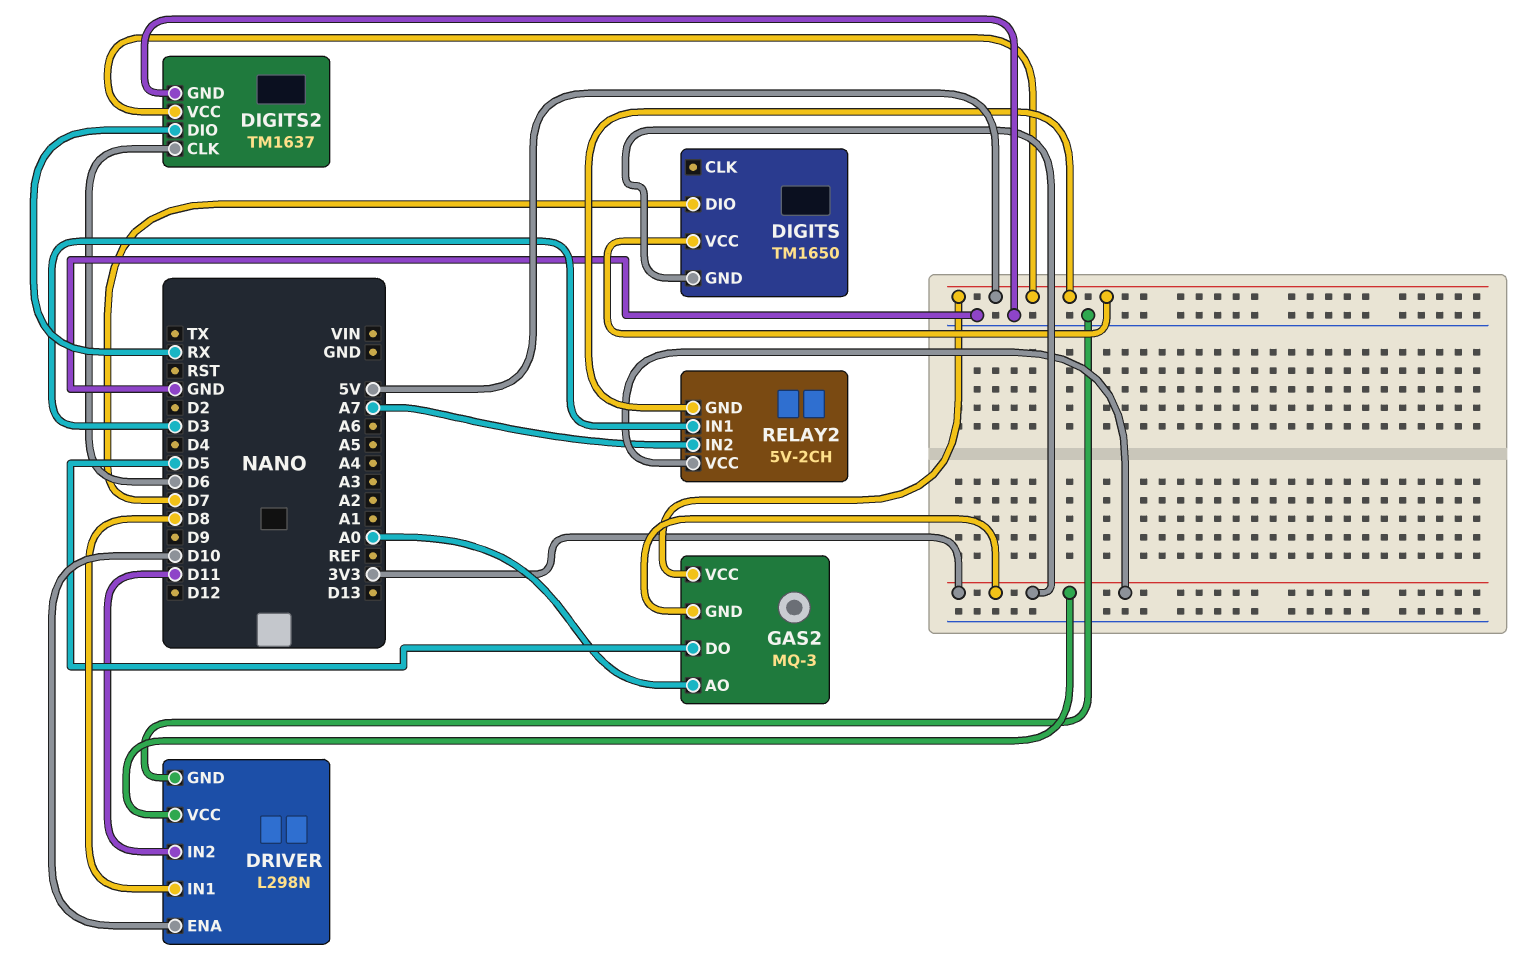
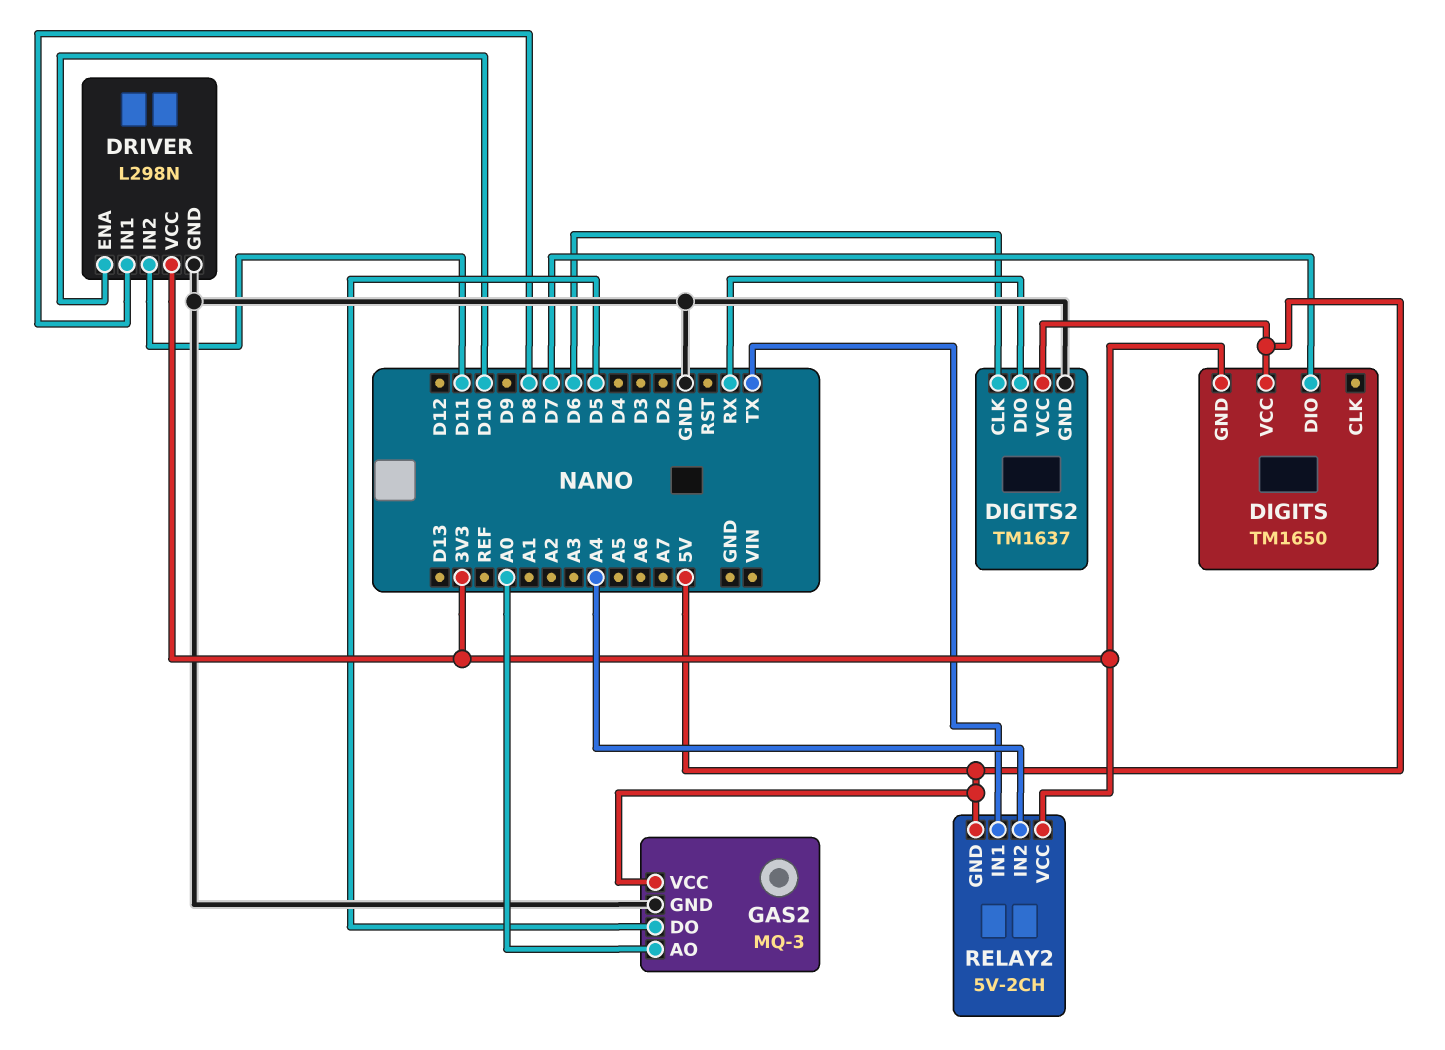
GAS2 pin GND: 3V3 -> GND
RELAY2 pin IN1: D3 -> TX
RELAY2 pin IN2: A7 -> A4

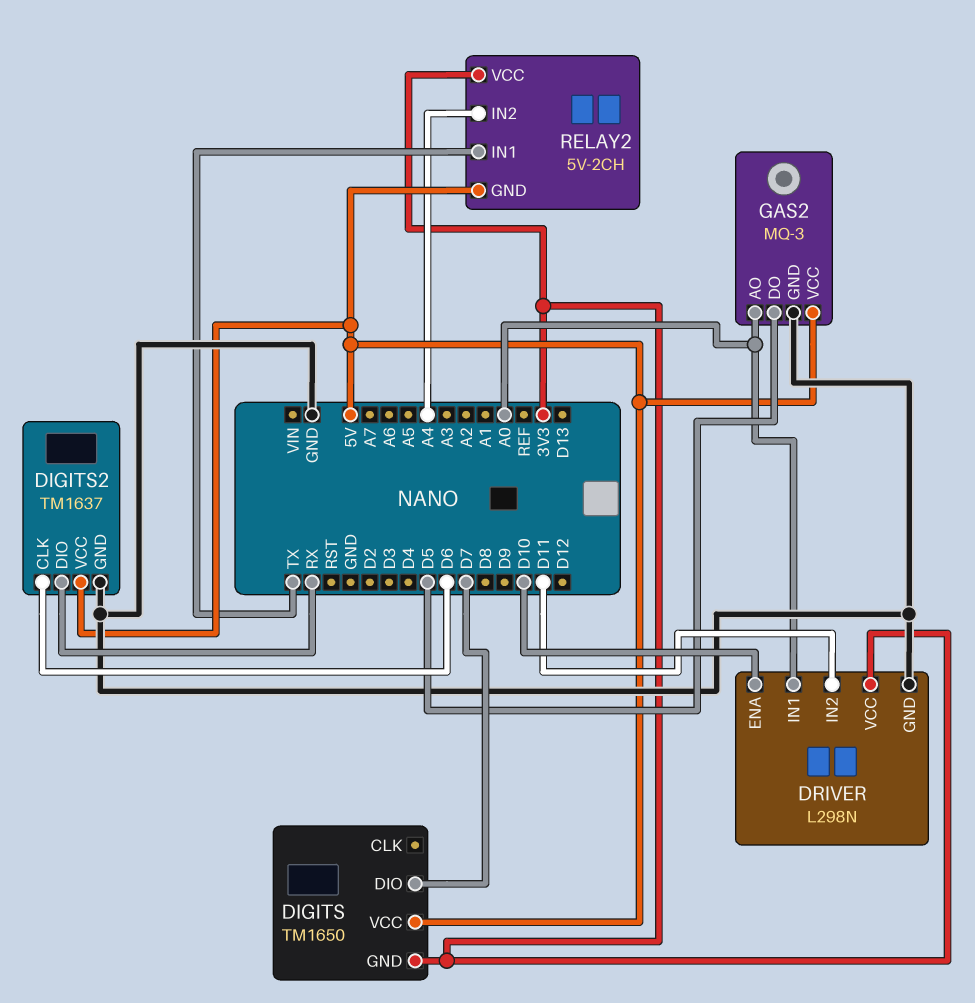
DRIVER pin IN1: D8 -> A0

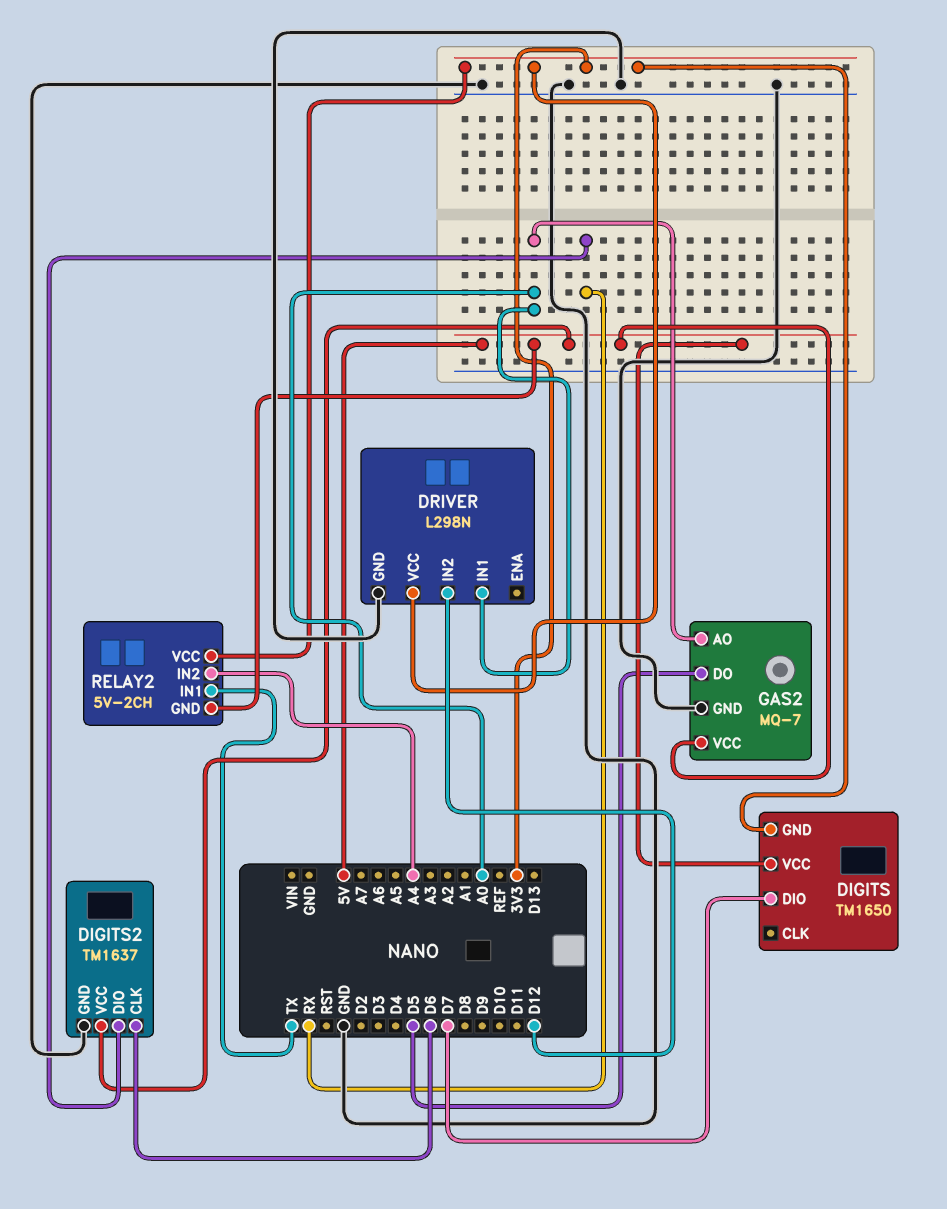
DRIVER pin ENA: D10 -> none
DRIVER pin IN2: D11 -> D12
GAS2: MQ-3 -> MQ-7

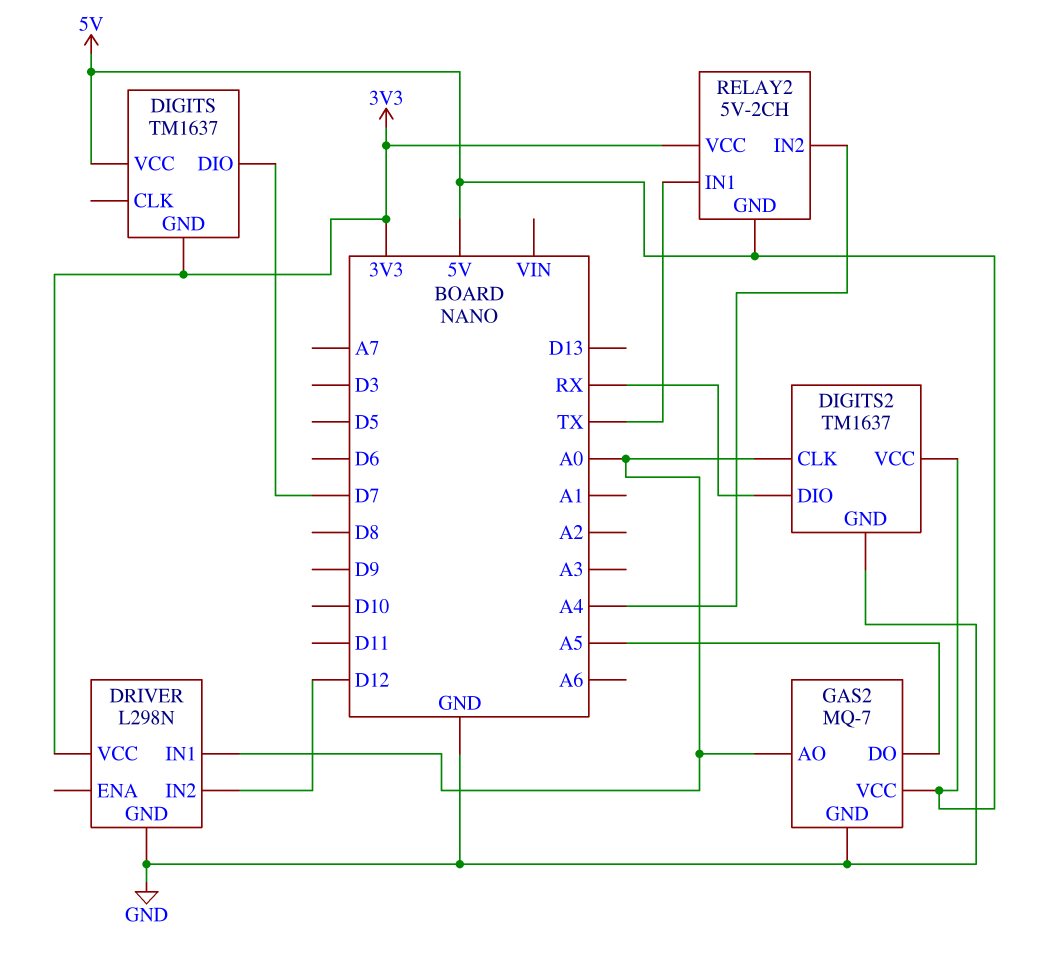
DIGITS: TM1650 -> TM1637
DIGITS2 pin CLK: D6 -> A0
GAS2 pin DO: D5 -> A5

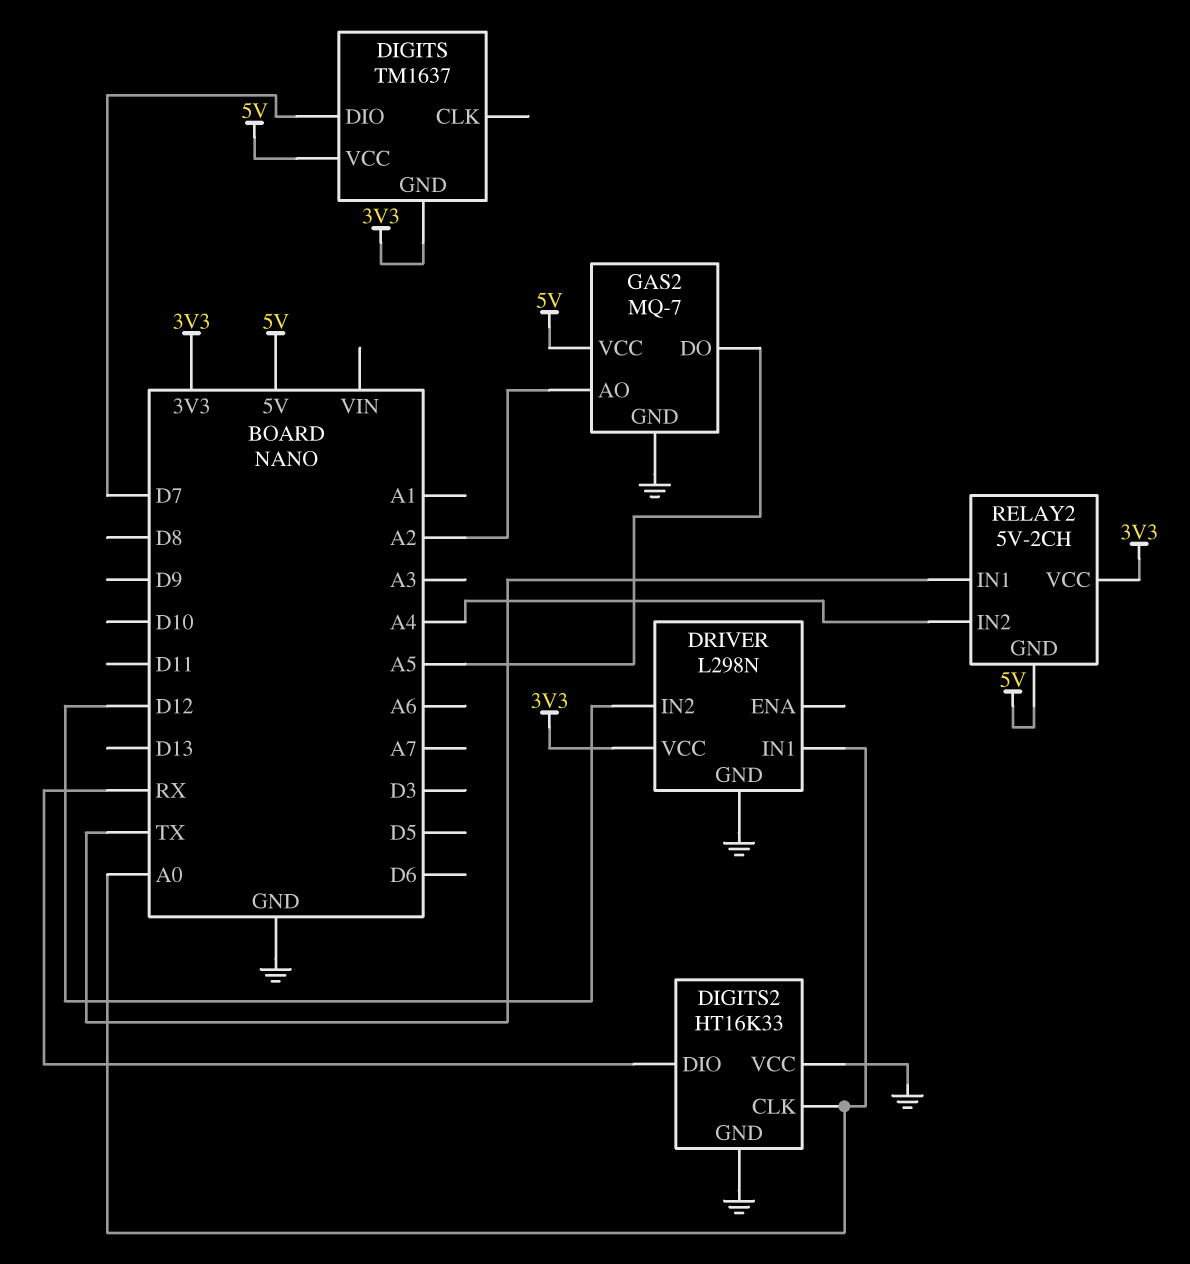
DIGITS2: TM1637 -> HT16K33
DIGITS2 pin VCC: 5V -> GND
GAS2 pin AO: A0 -> A2

